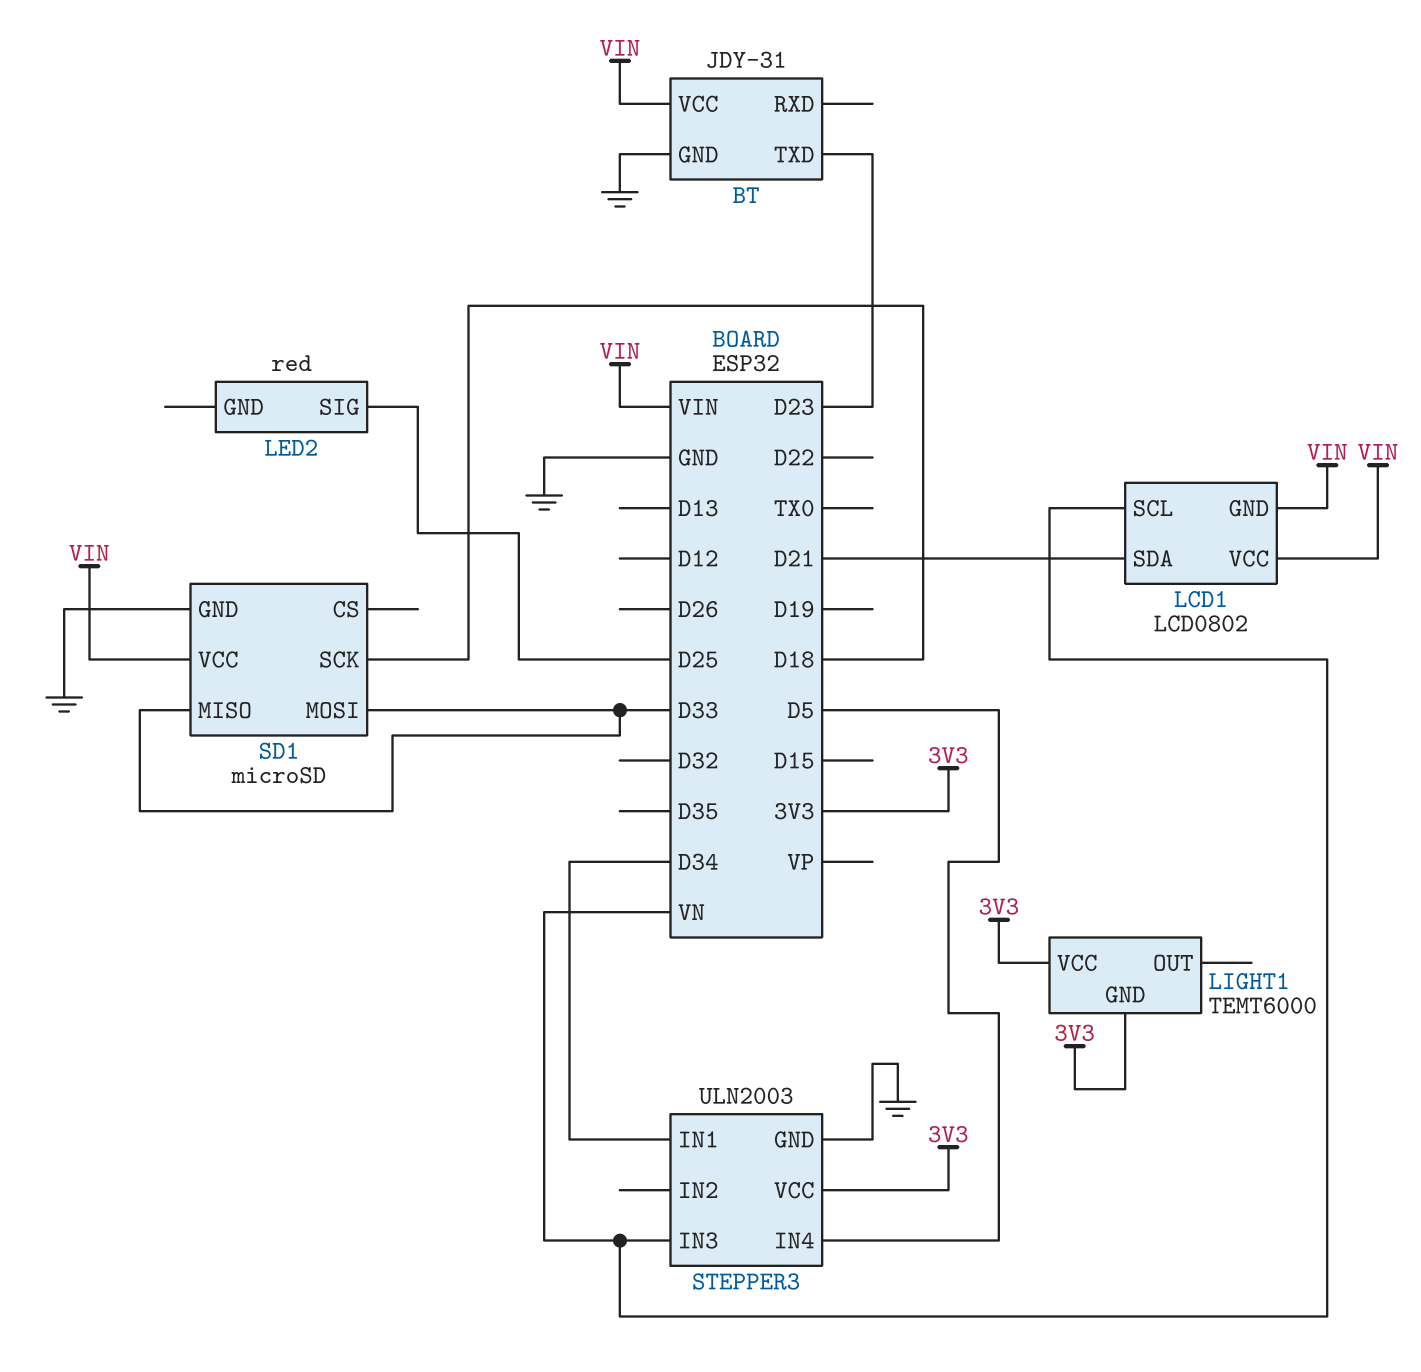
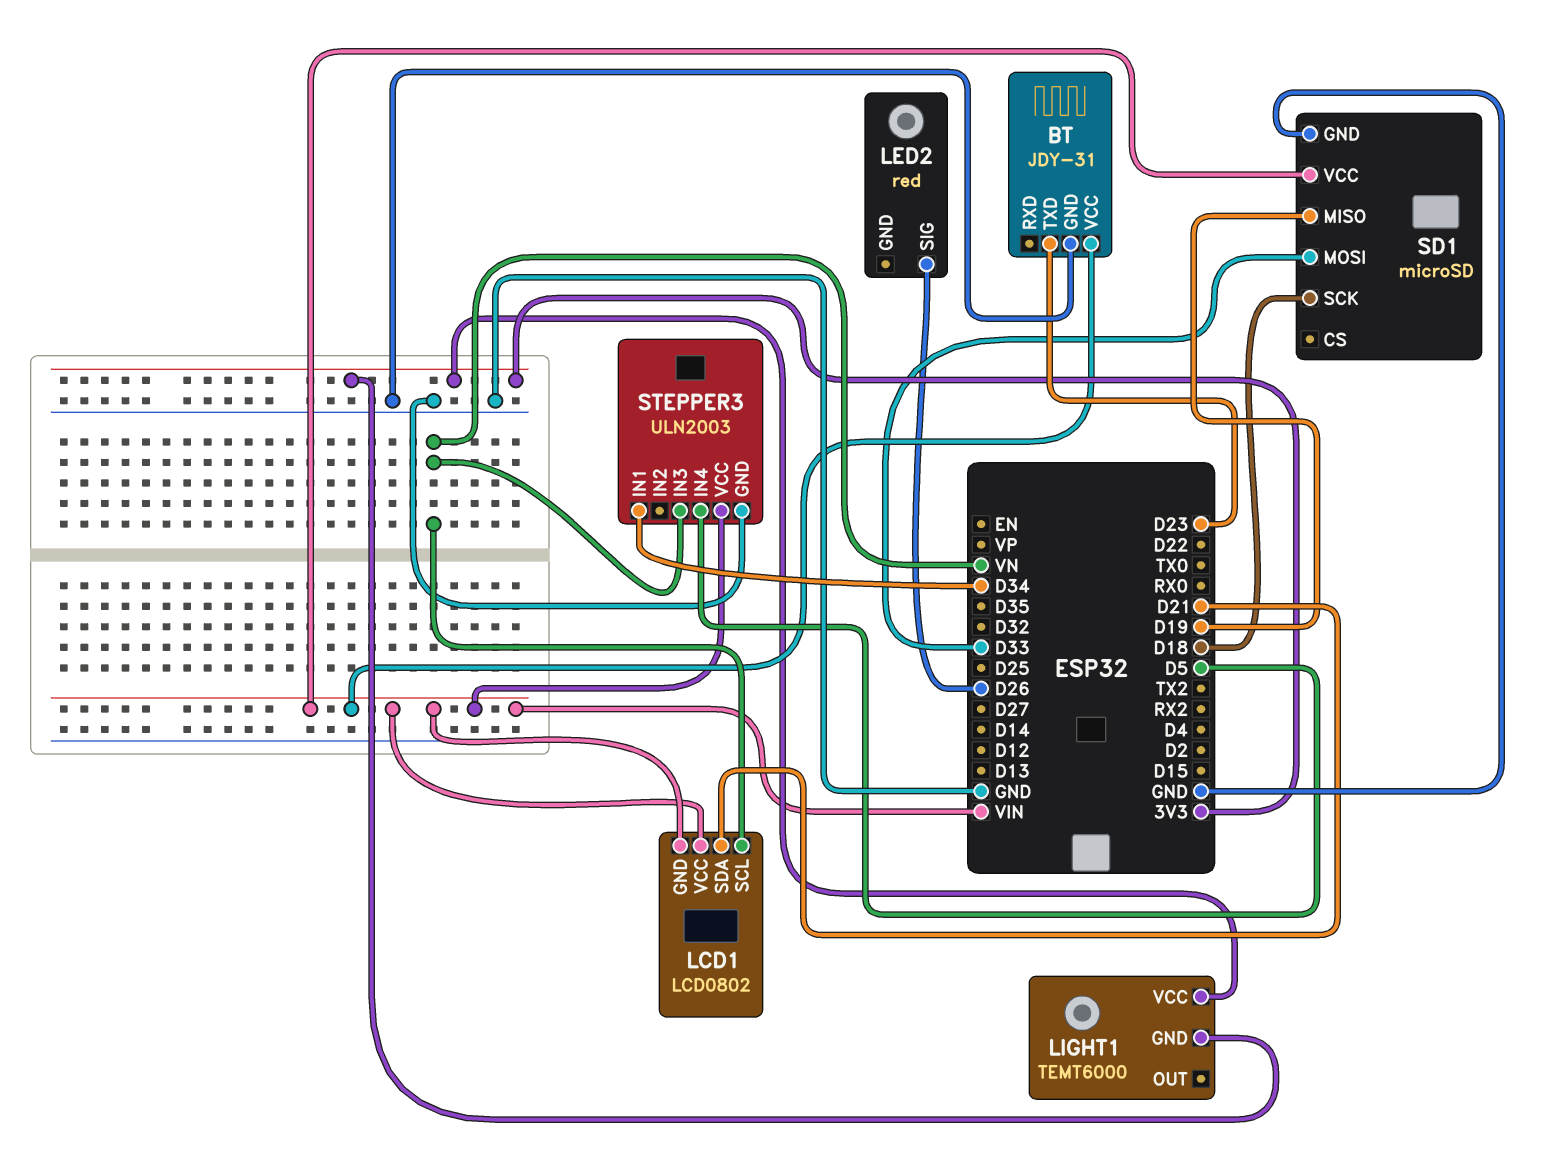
LED2 pin SIG: D25 -> D26
SD1 pin MISO: D33 -> D19
STEPPER3 pin VCC: 3V3 -> VIN

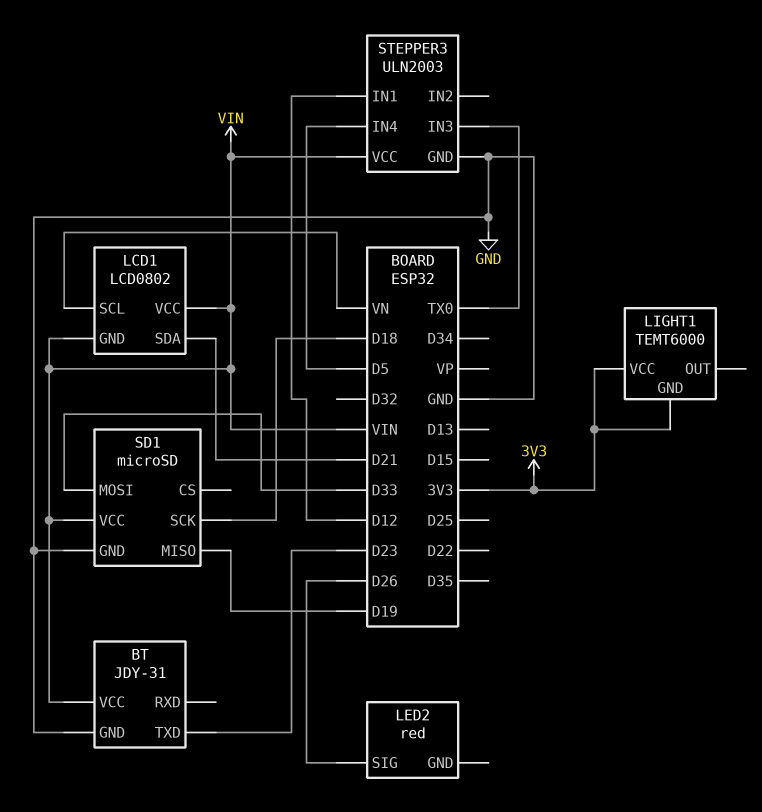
STEPPER3 pin IN1: D34 -> D12
STEPPER3 pin IN3: VN -> TX0

